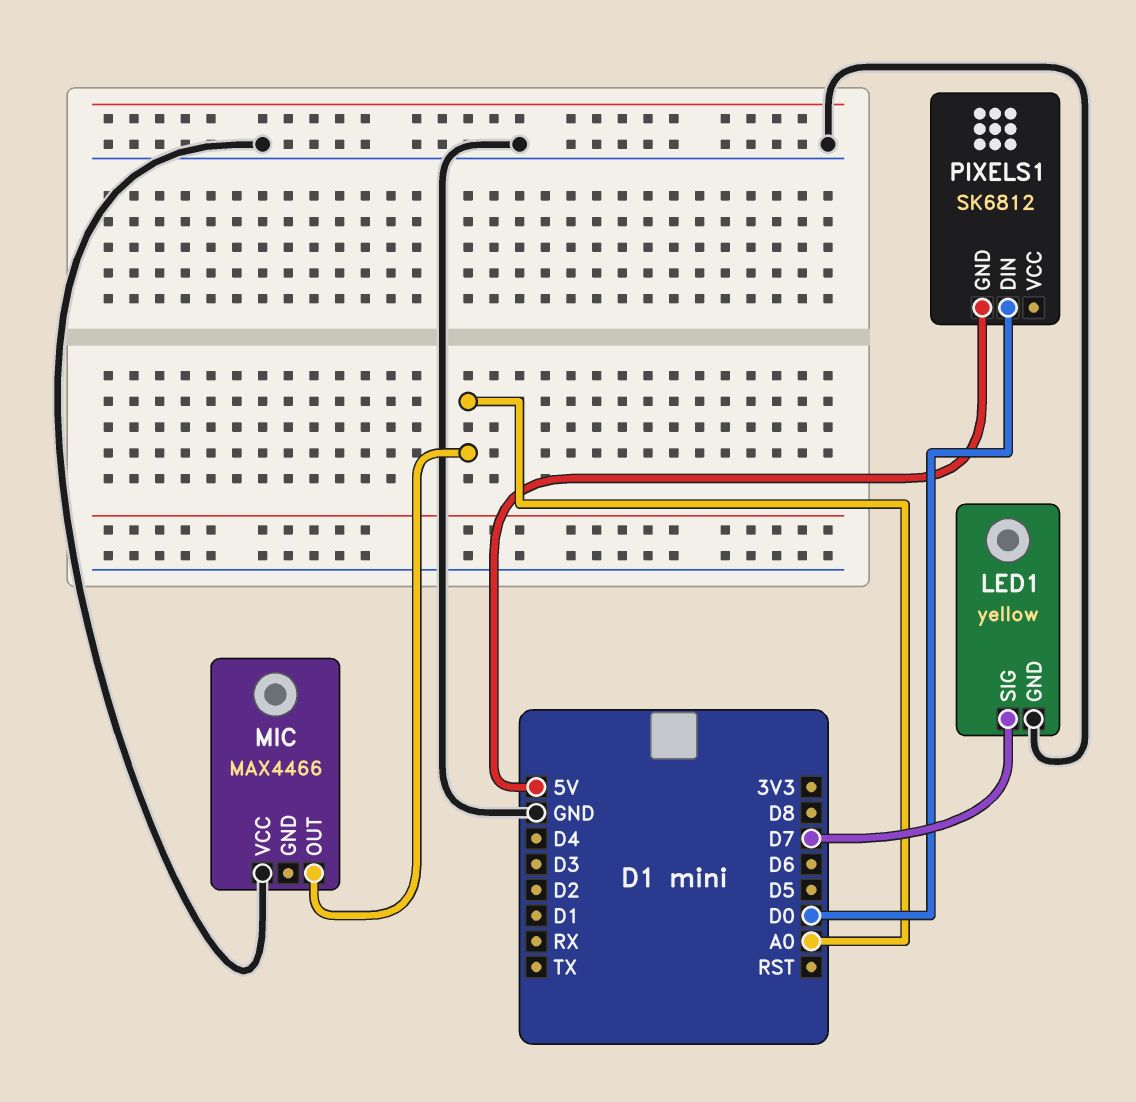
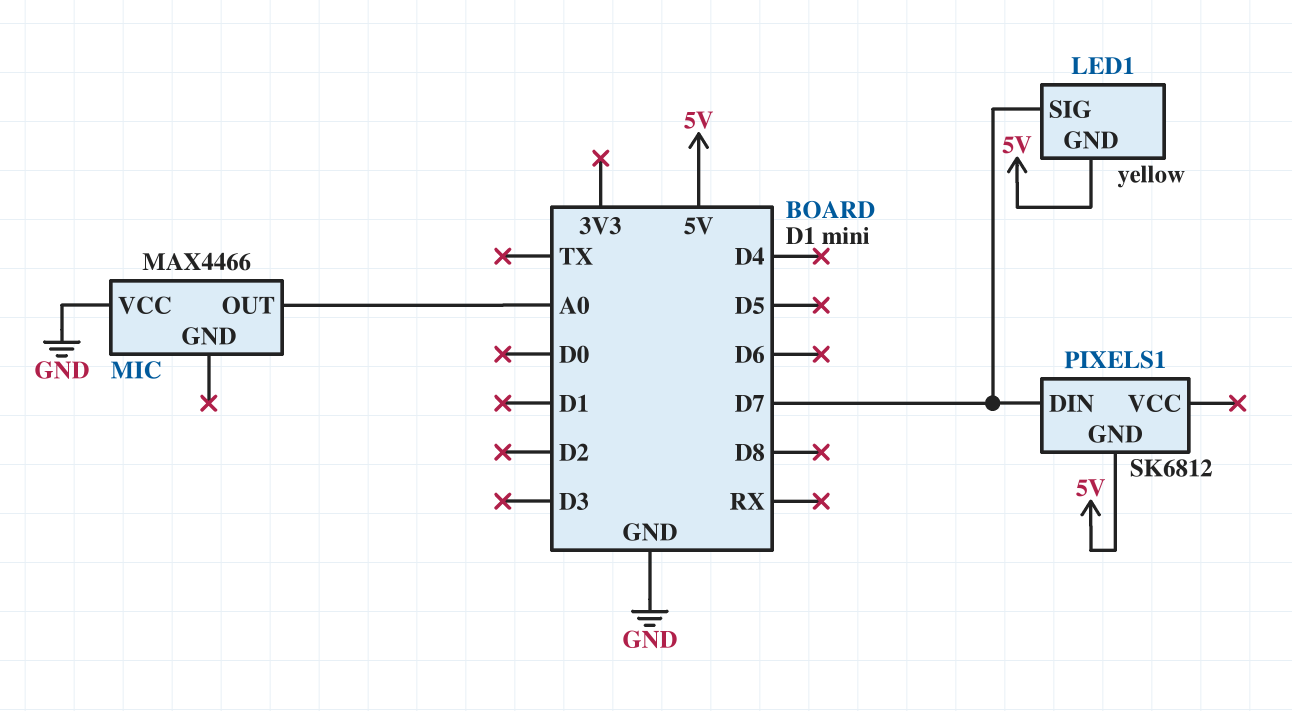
LED1 pin GND: GND -> 5V
PIXELS1 pin DIN: D0 -> D7

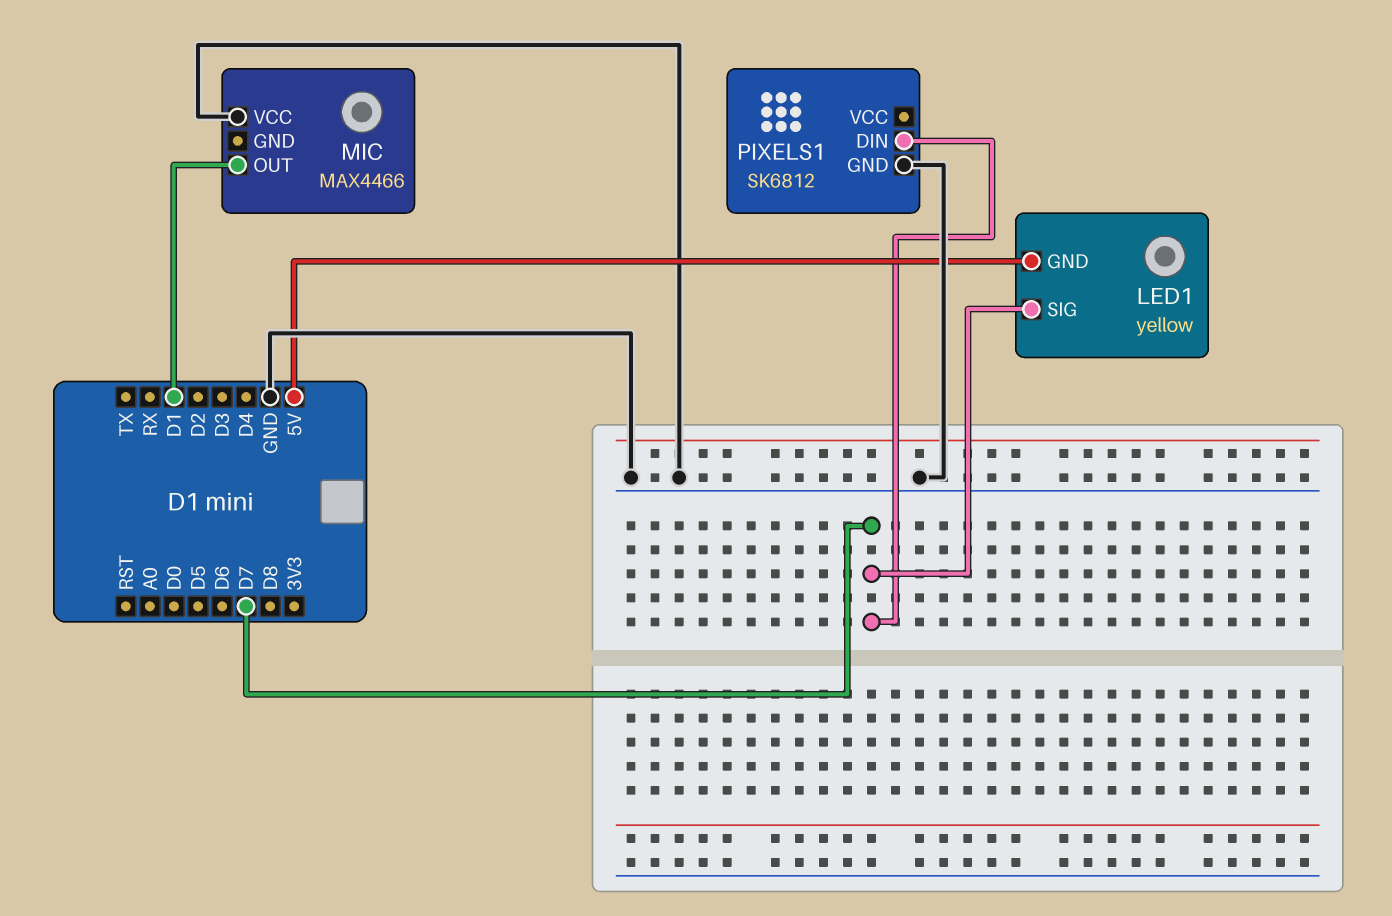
MIC pin OUT: A0 -> D1
PIXELS1 pin GND: 5V -> GND

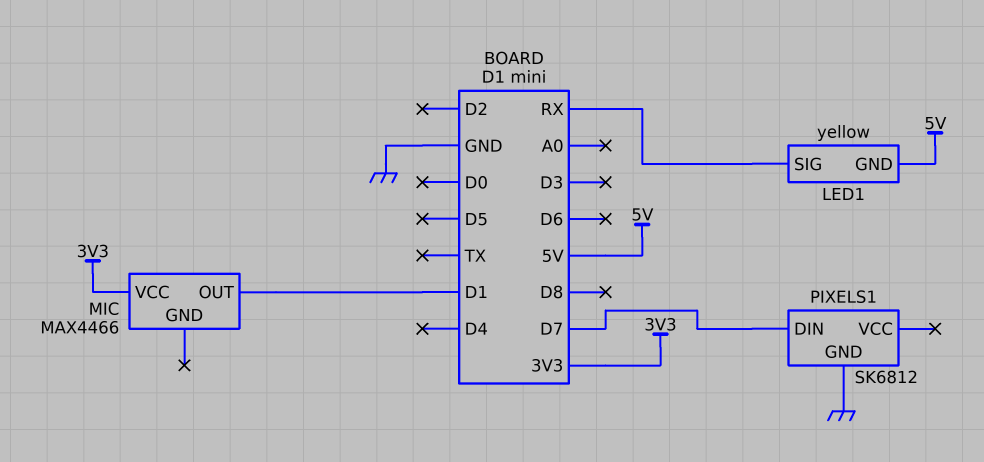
LED1 pin SIG: D7 -> RX
MIC pin VCC: GND -> 3V3

